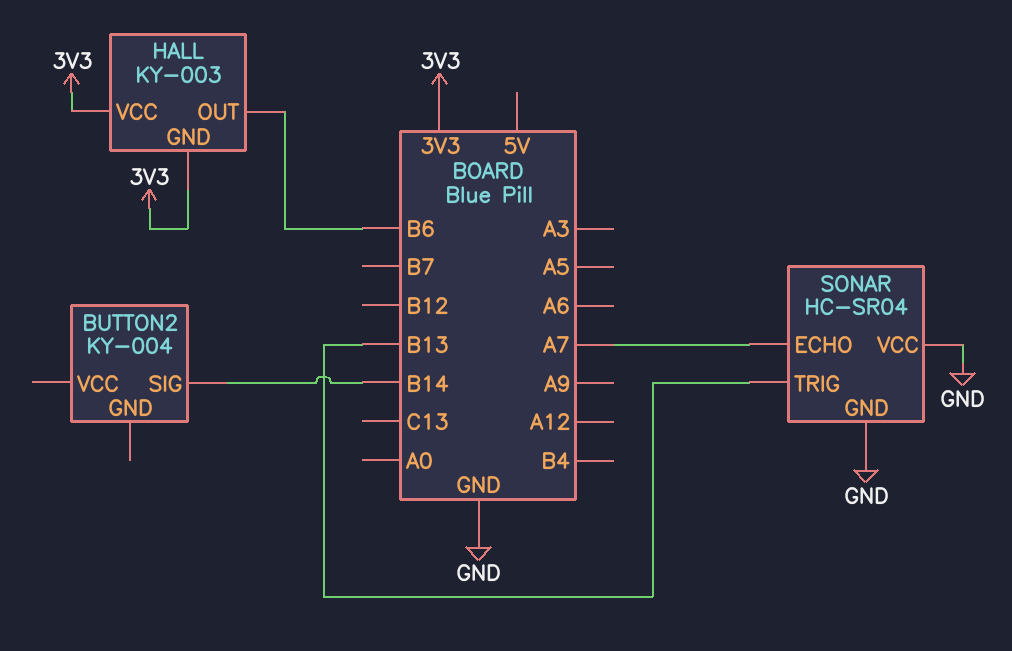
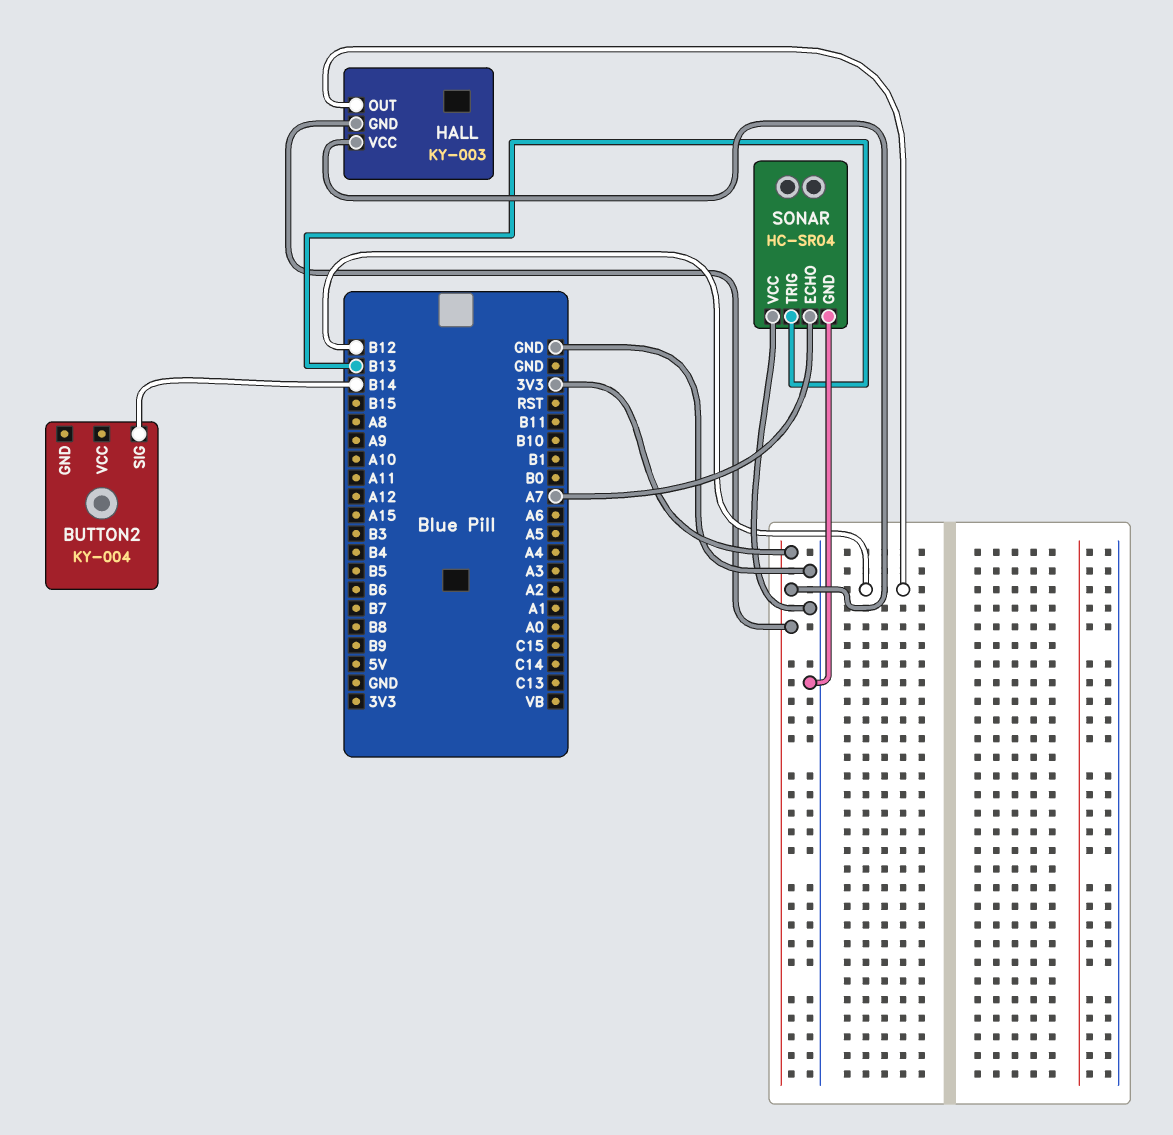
HALL pin OUT: B6 -> B12

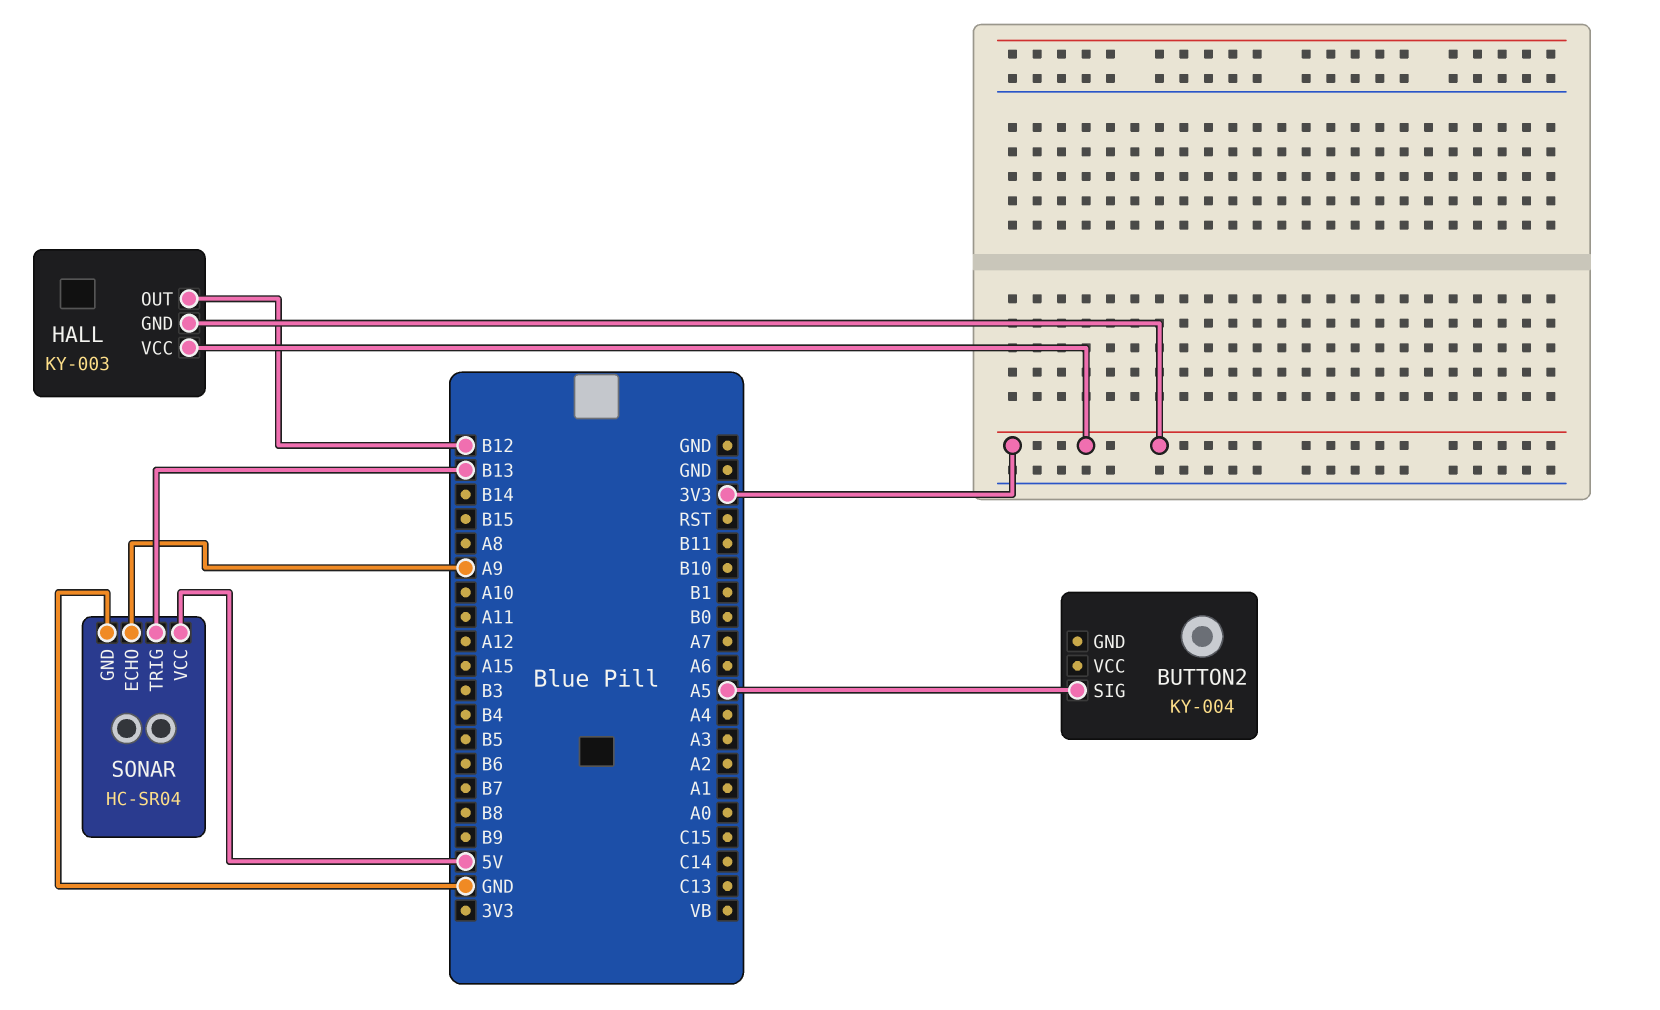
BUTTON2 pin SIG: B14 -> A5
SONAR pin ECHO: A7 -> A9
SONAR pin VCC: GND -> 5V

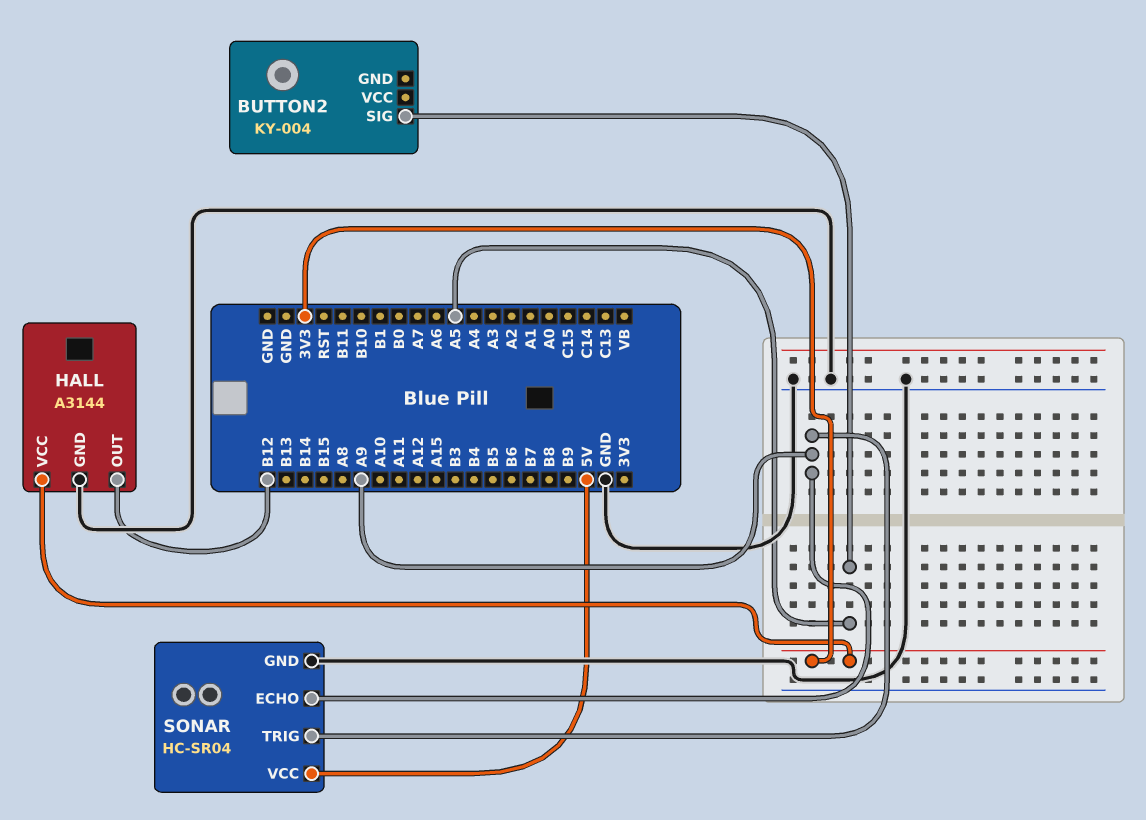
HALL: KY-003 -> A3144
HALL pin GND: 3V3 -> GND
SONAR pin TRIG: B13 -> A9

